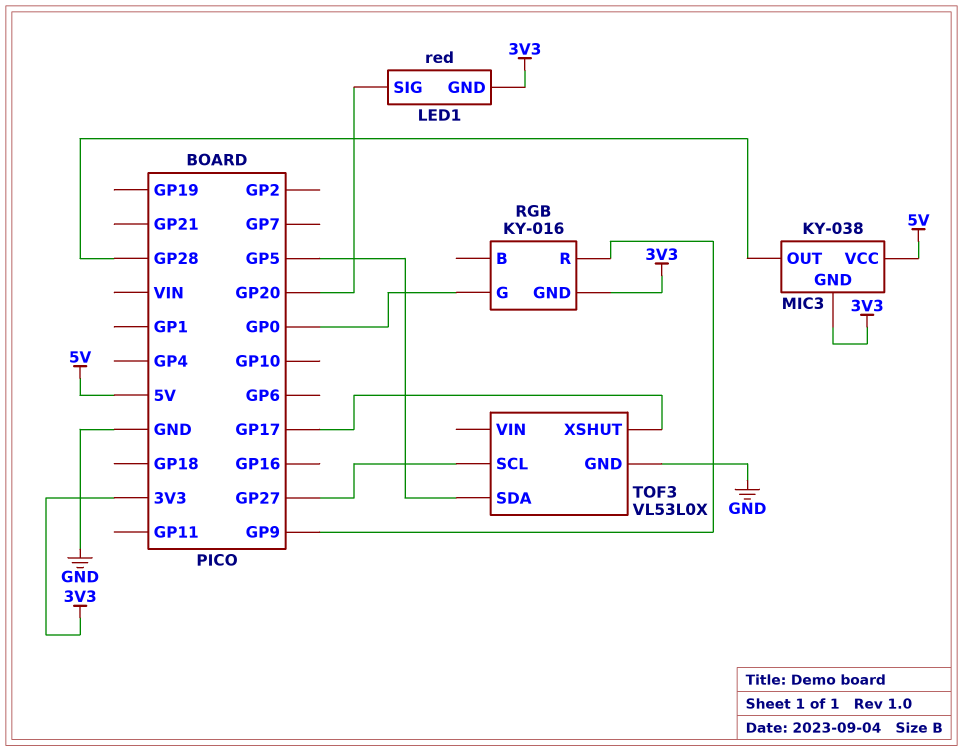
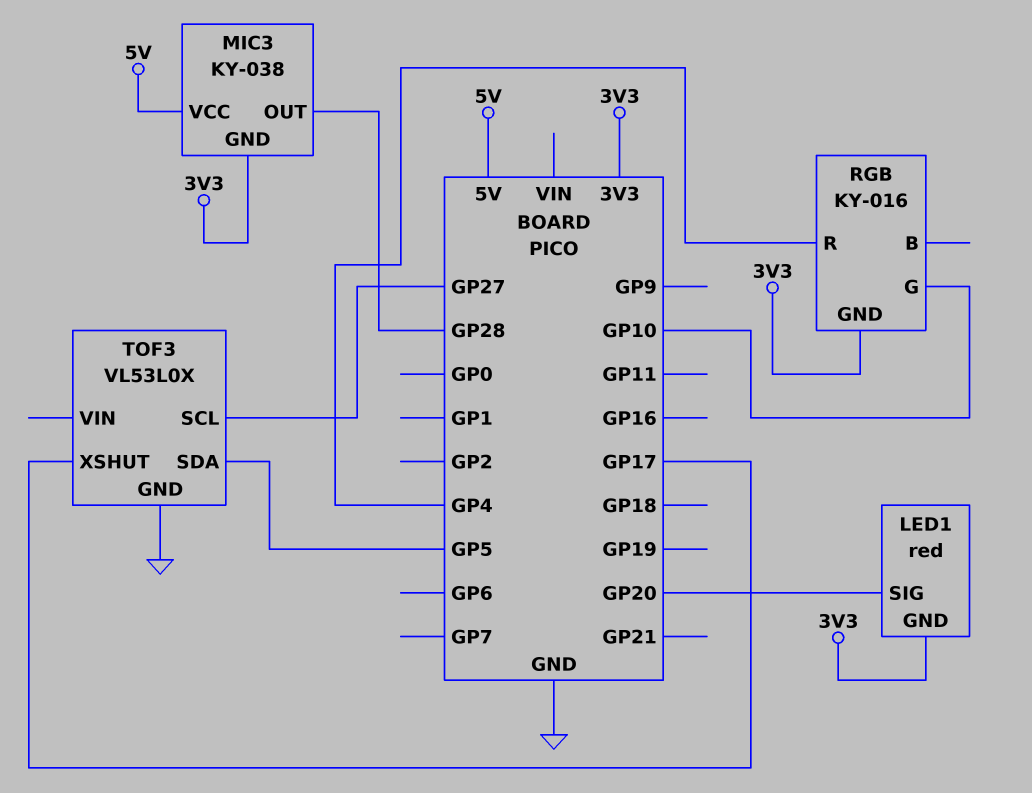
RGB pin G: GP0 -> GP10
RGB pin R: GP9 -> GP4

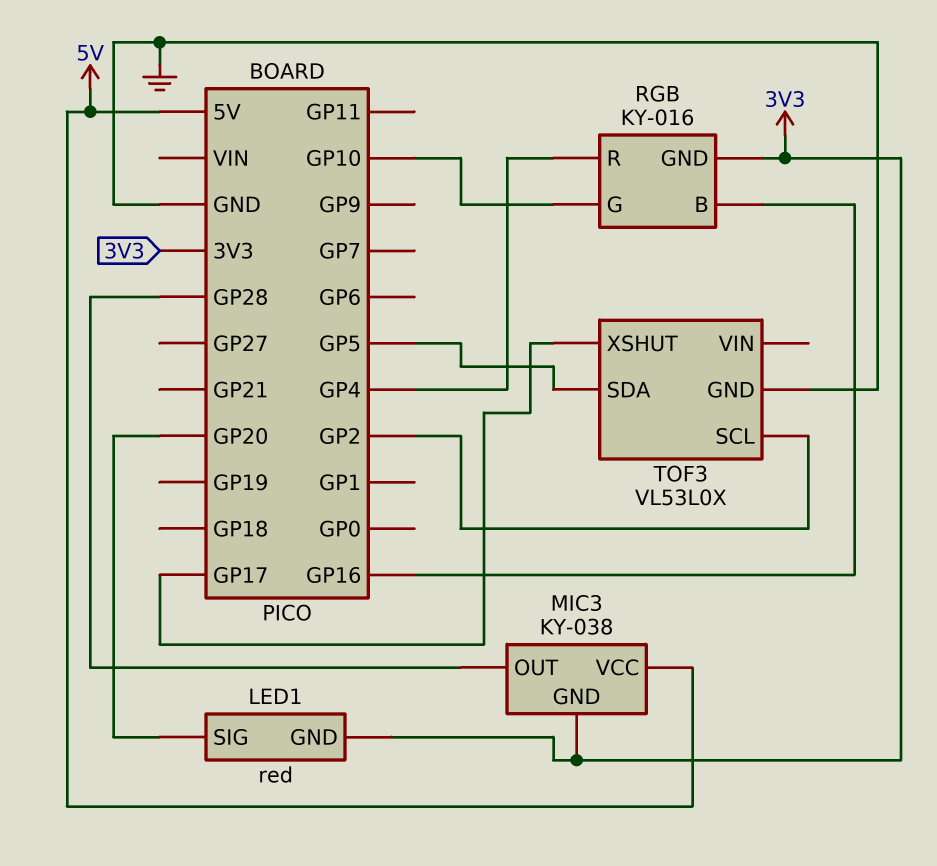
RGB pin B: none -> GP16
TOF3 pin SCL: GP27 -> GP2

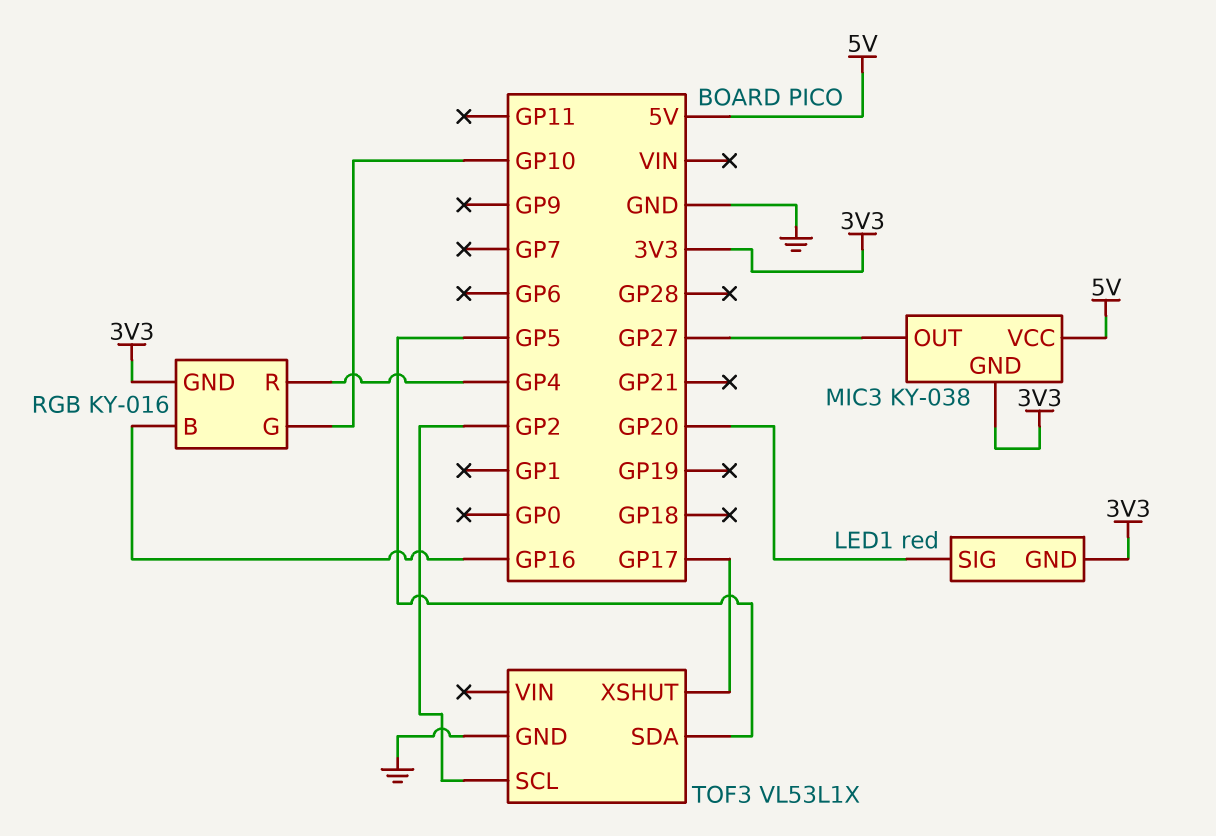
MIC3 pin OUT: GP28 -> GP27
TOF3: VL53L0X -> VL53L1X

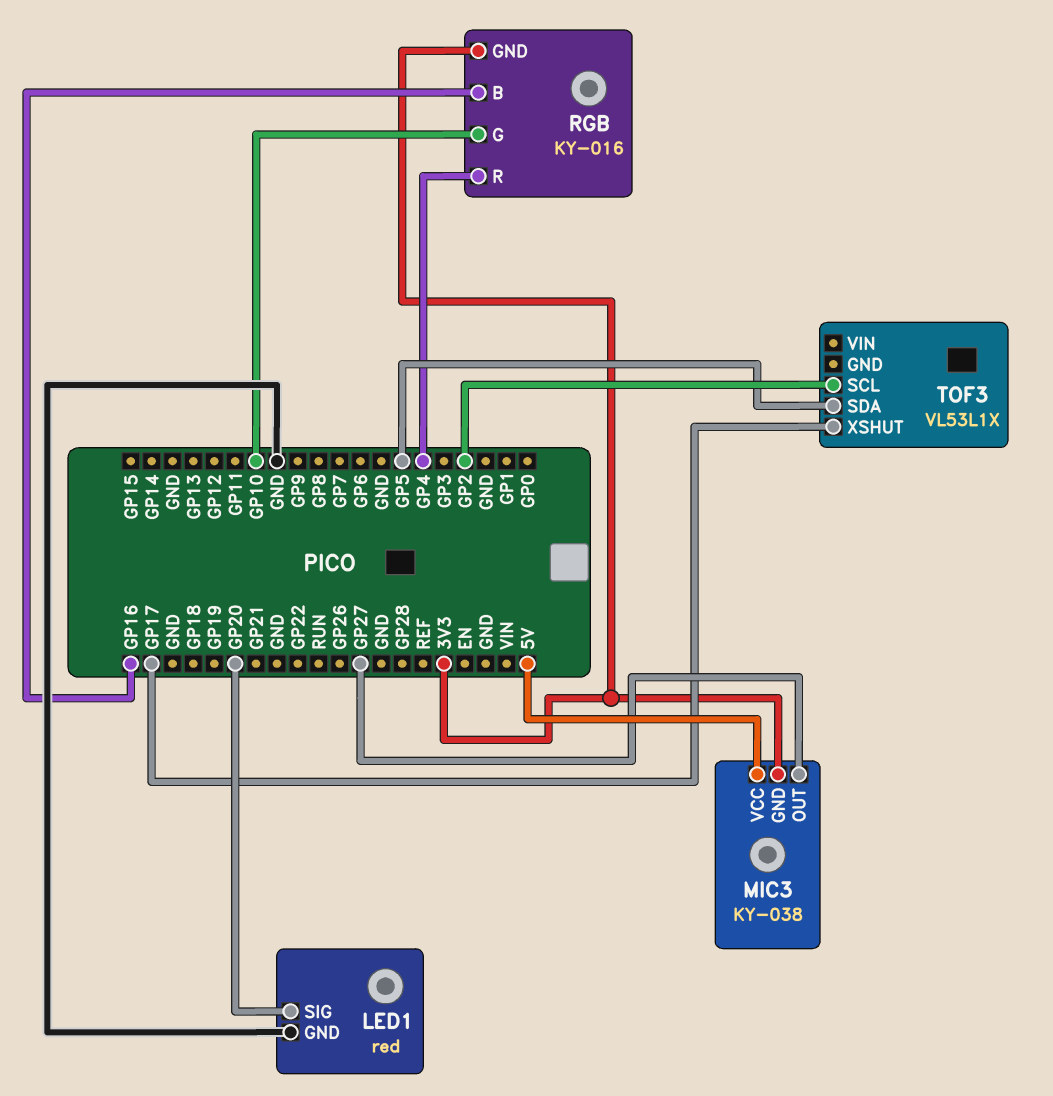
LED1 pin GND: 3V3 -> GND
TOF3 pin GND: GND -> none

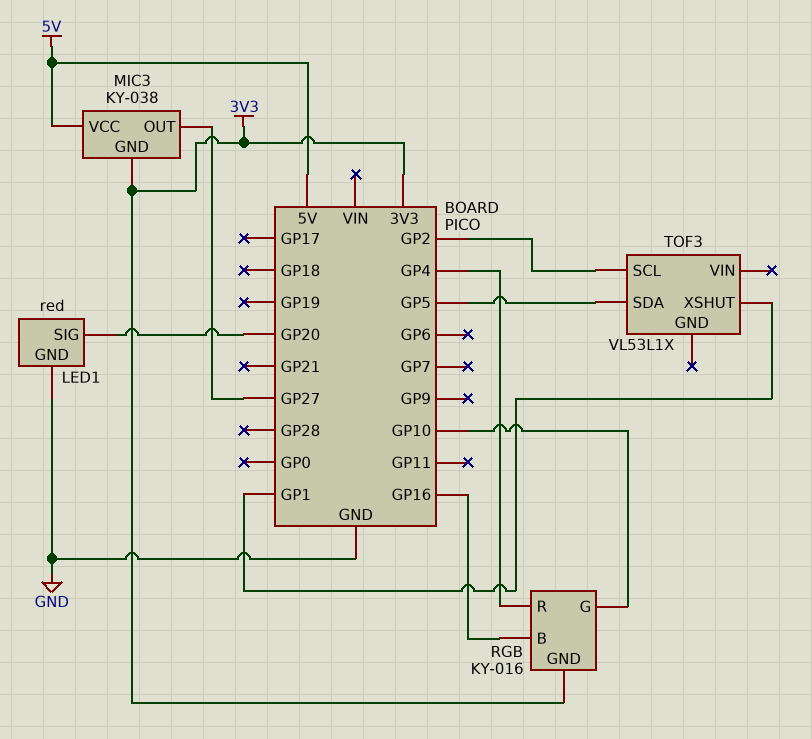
TOF3 pin XSHUT: GP17 -> GP1

